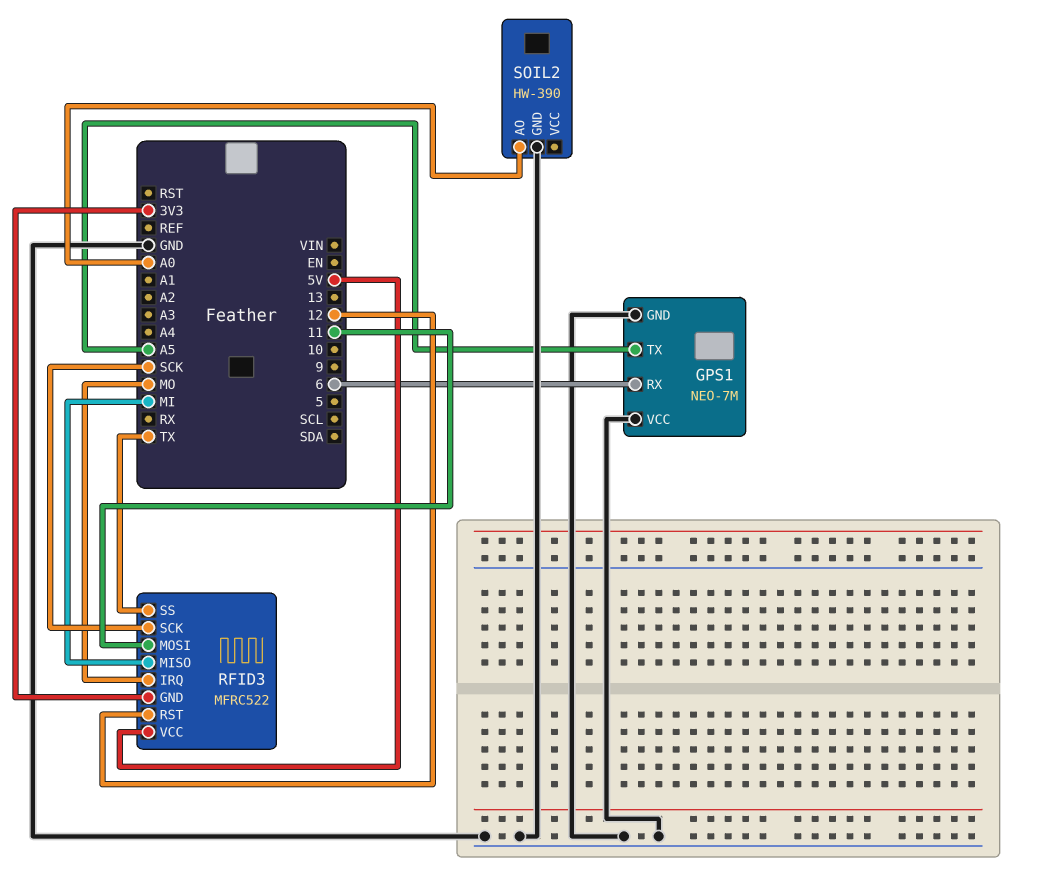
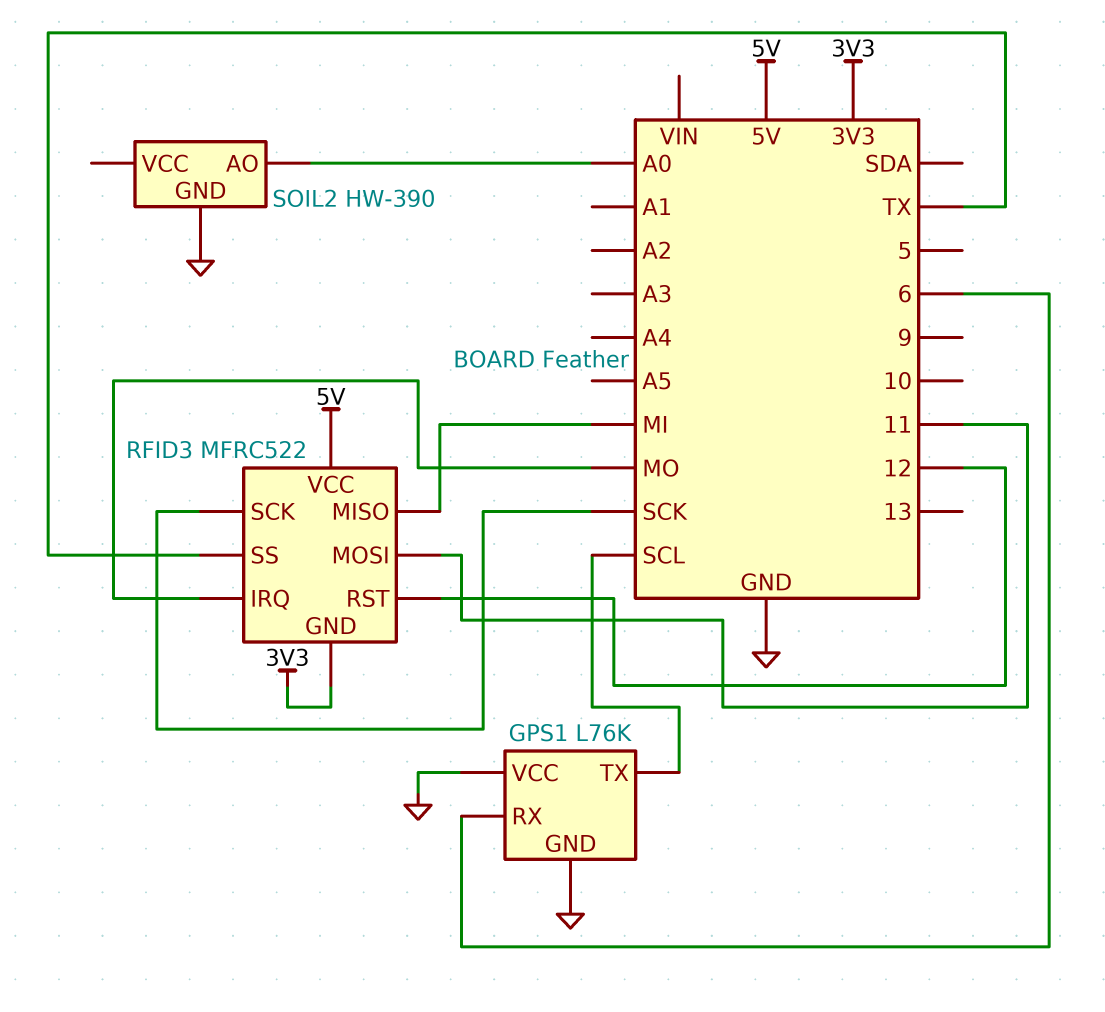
GPS1: NEO-7M -> L76K
GPS1 pin TX: A5 -> SCL

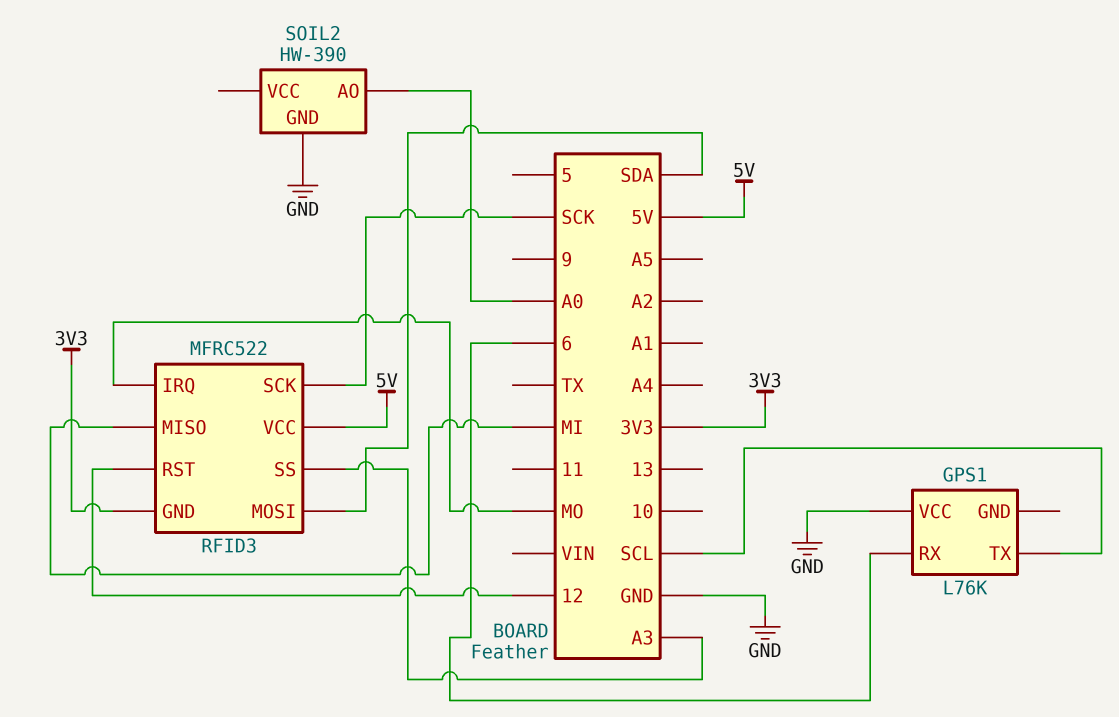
GPS1 pin GND: GND -> none
RFID3 pin MOSI: 11 -> SDA
RFID3 pin SS: TX -> A3

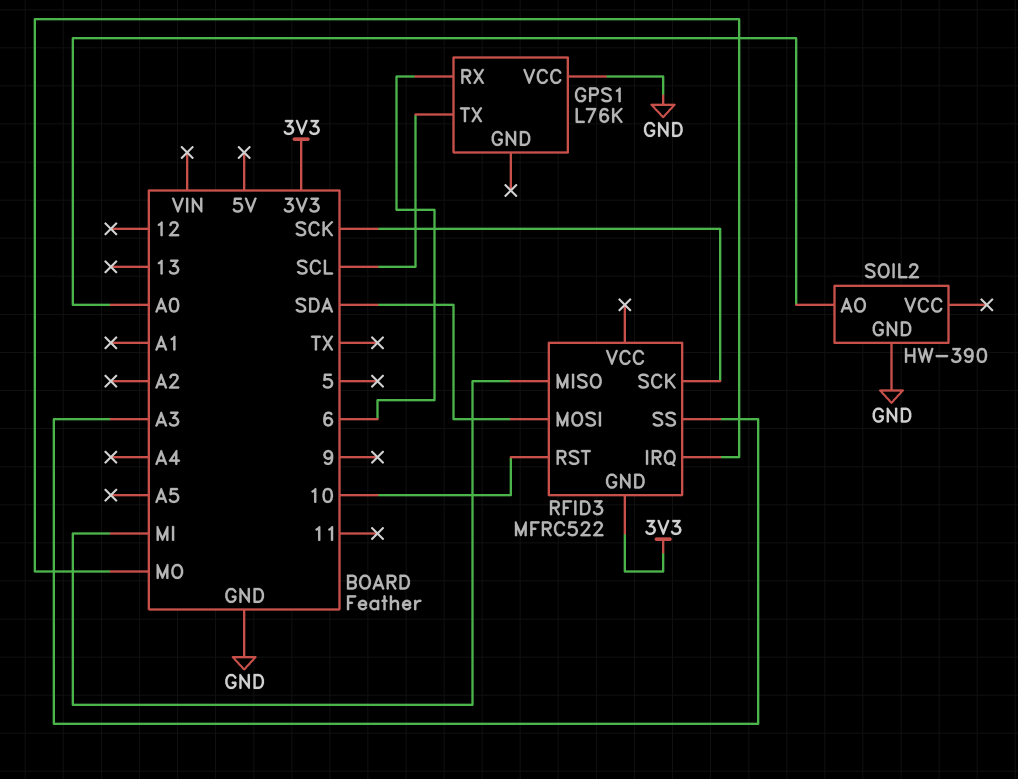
RFID3 pin RST: 12 -> 10
RFID3 pin VCC: 5V -> none

